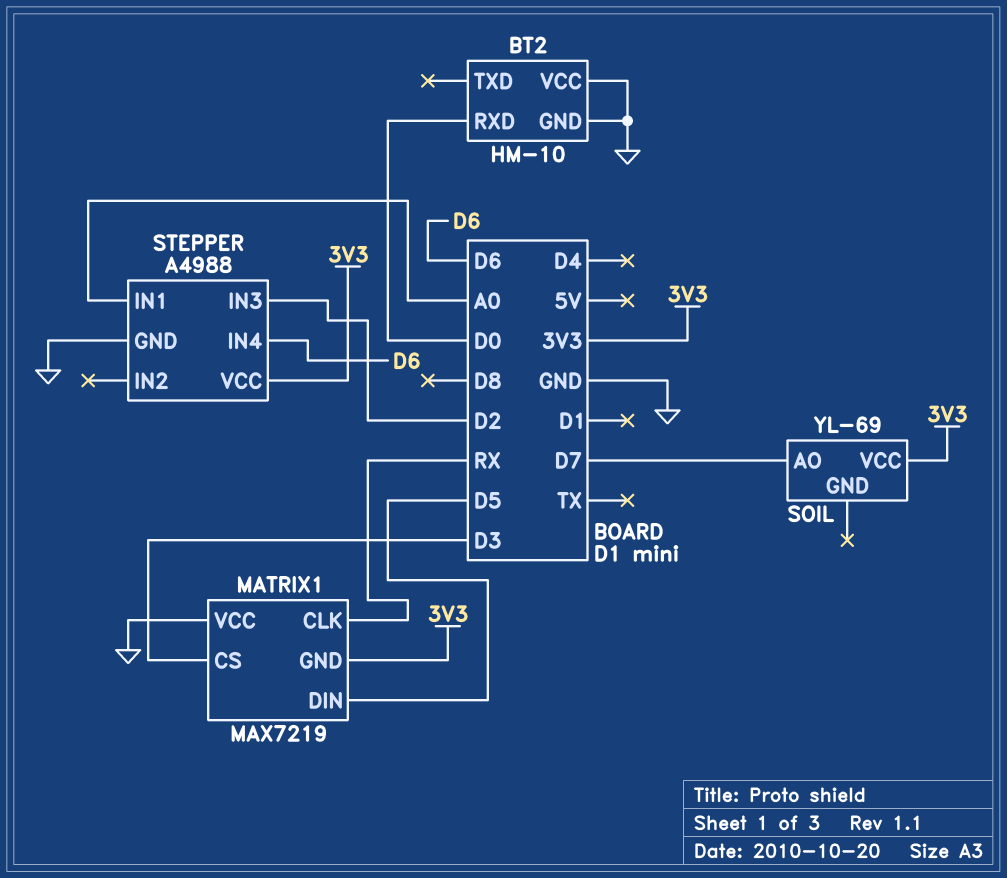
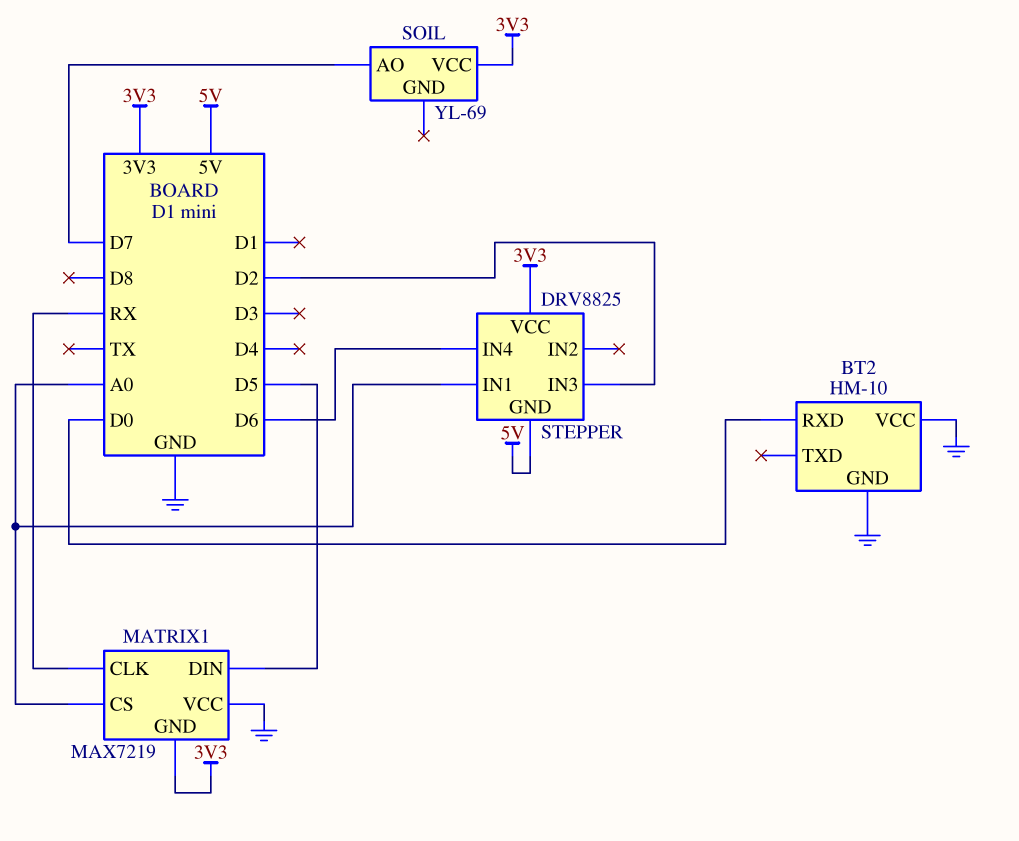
MATRIX1 pin CS: D3 -> A0
STEPPER: A4988 -> DRV8825
STEPPER pin GND: GND -> 5V

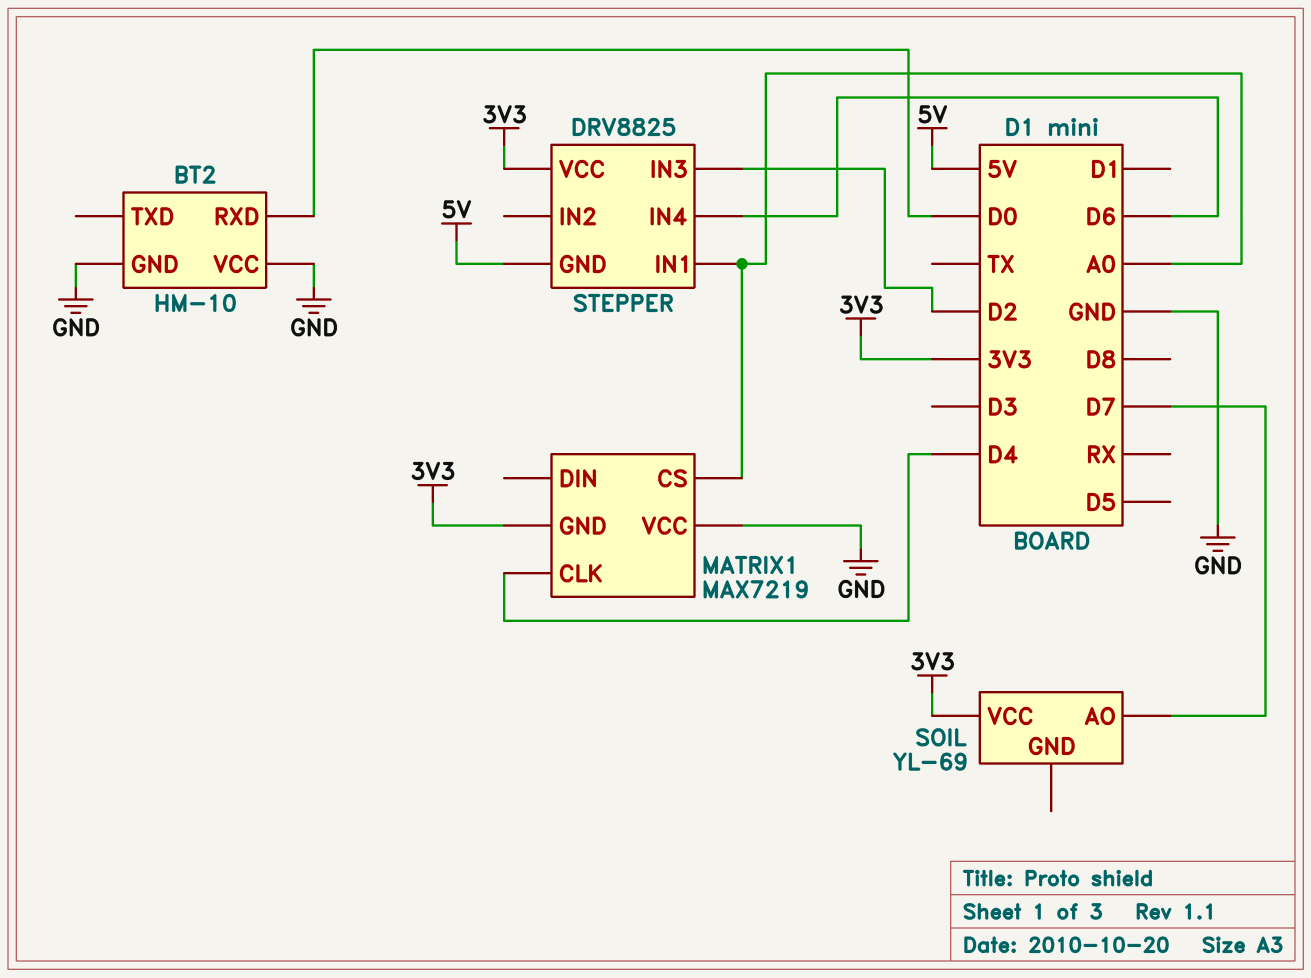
MATRIX1 pin CLK: RX -> D4
MATRIX1 pin DIN: D5 -> none

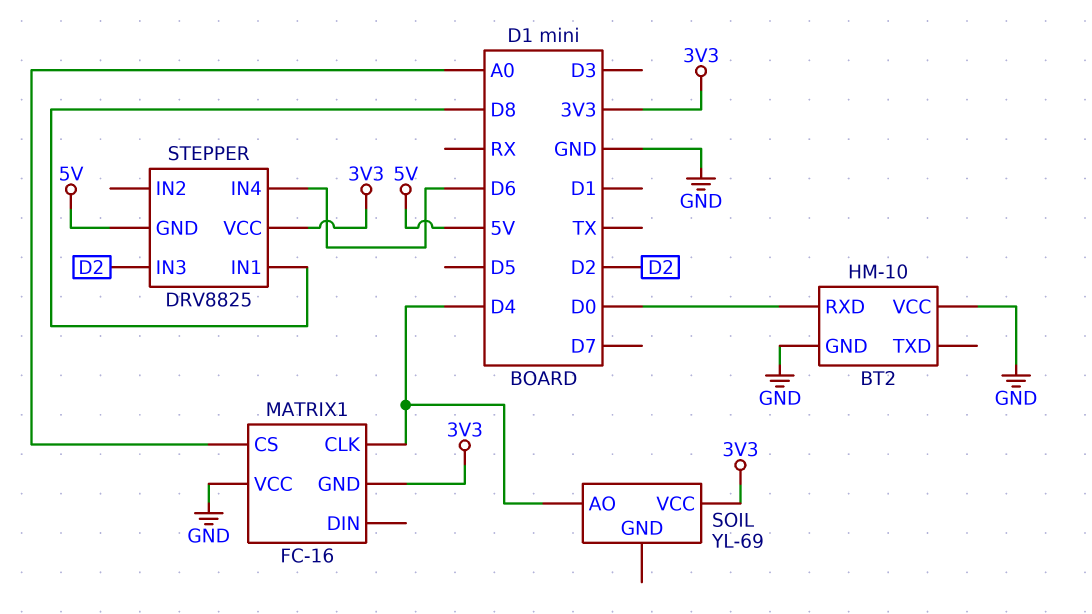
MATRIX1: MAX7219 -> FC-16
SOIL pin AO: D7 -> D4
STEPPER pin IN1: A0 -> D8

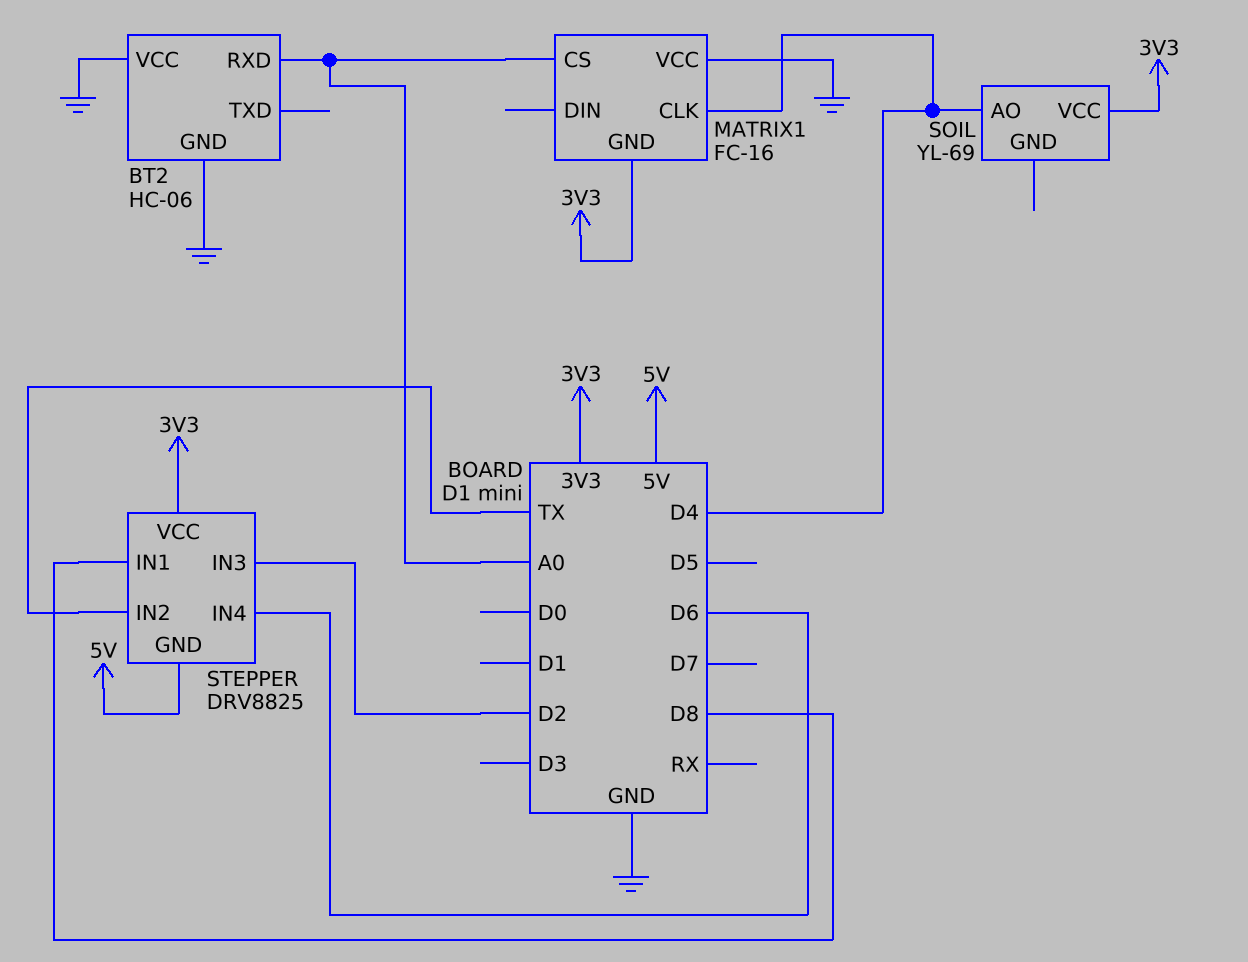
BT2: HM-10 -> HC-06
BT2 pin RXD: D0 -> A0
STEPPER pin IN2: none -> TX

